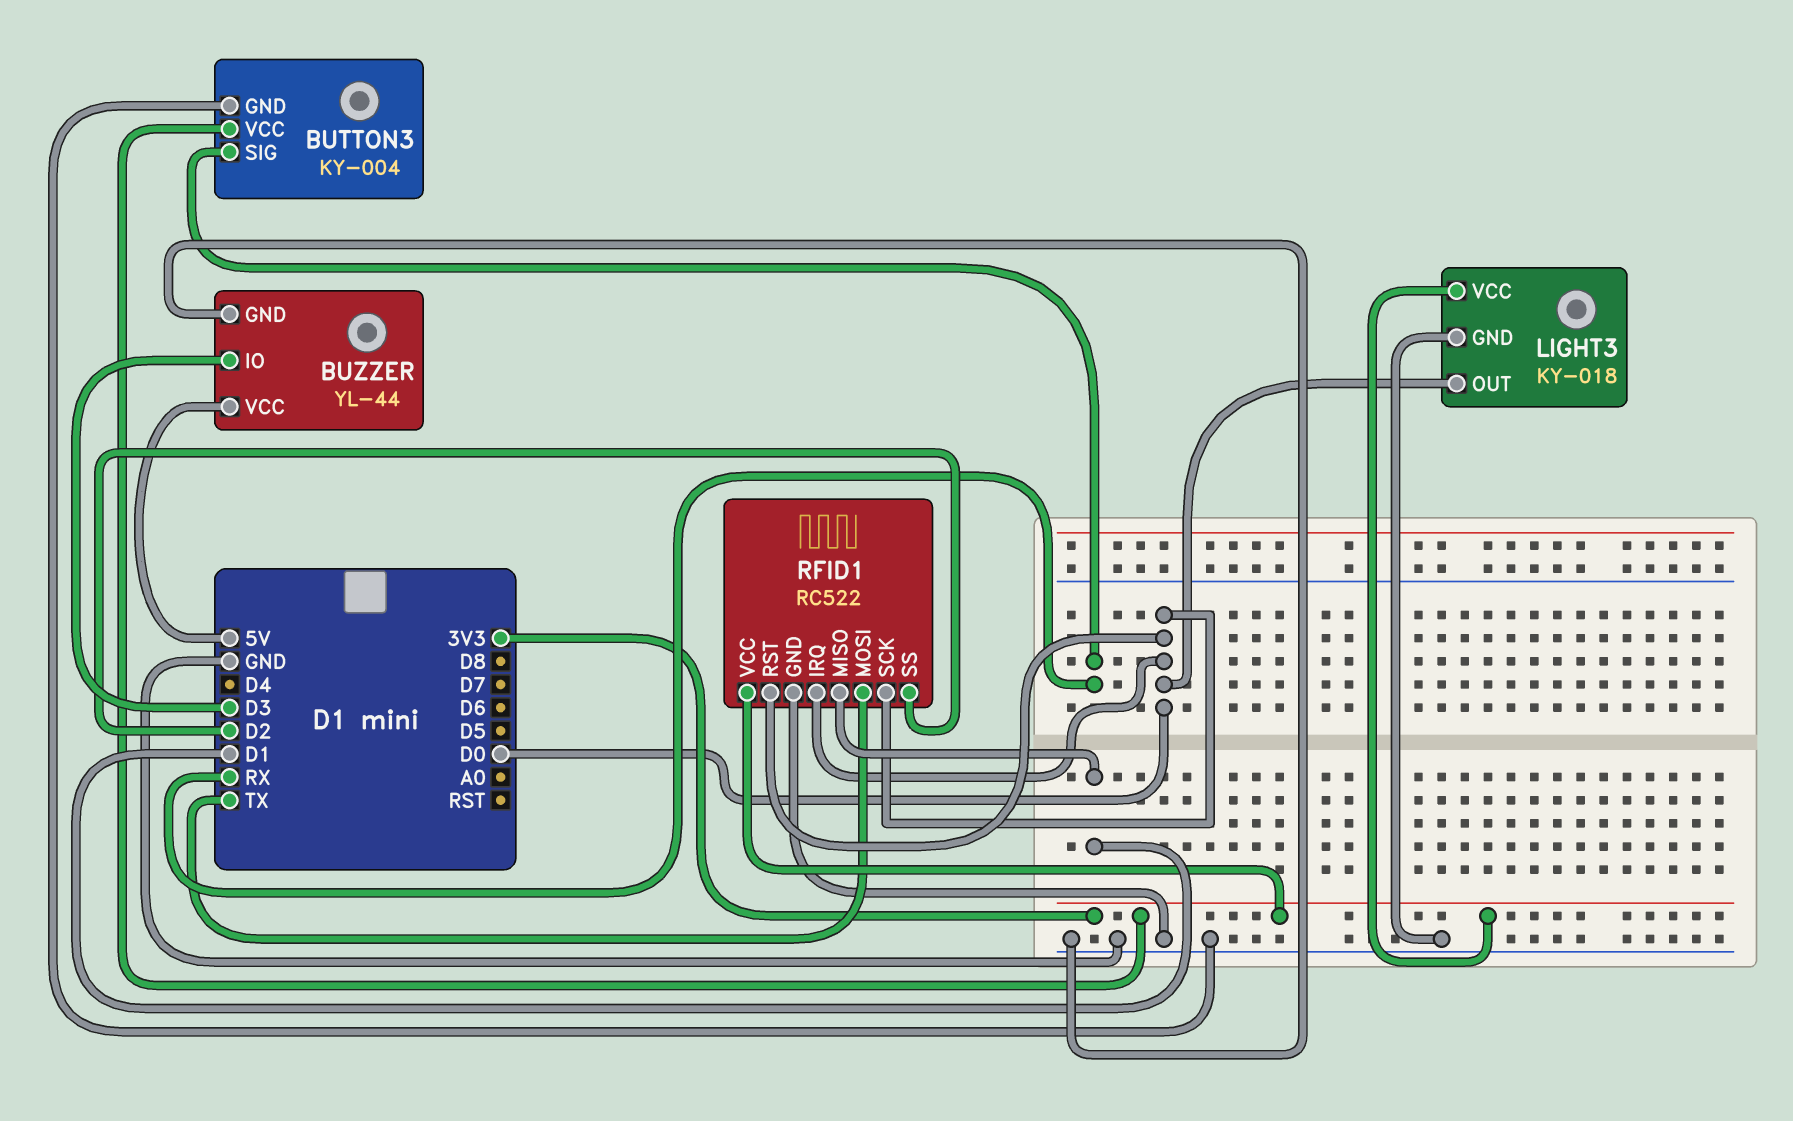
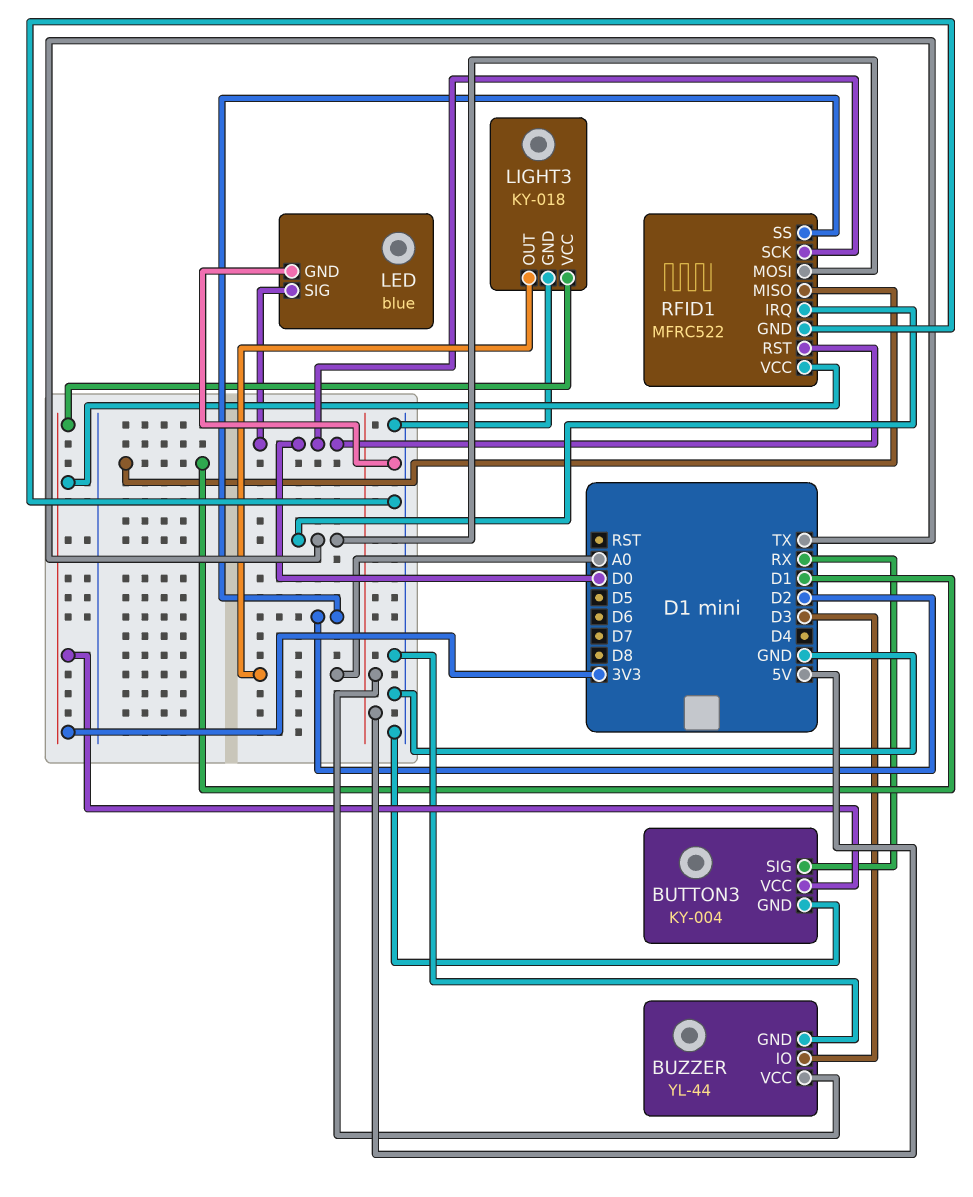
LED: none -> blue
LED pin GND: none -> GND
LED pin SIG: none -> D0
LIGHT3 pin OUT: D0 -> A0
RFID1: RC522 -> MFRC522
RFID1 pin IRQ: D0 -> TX

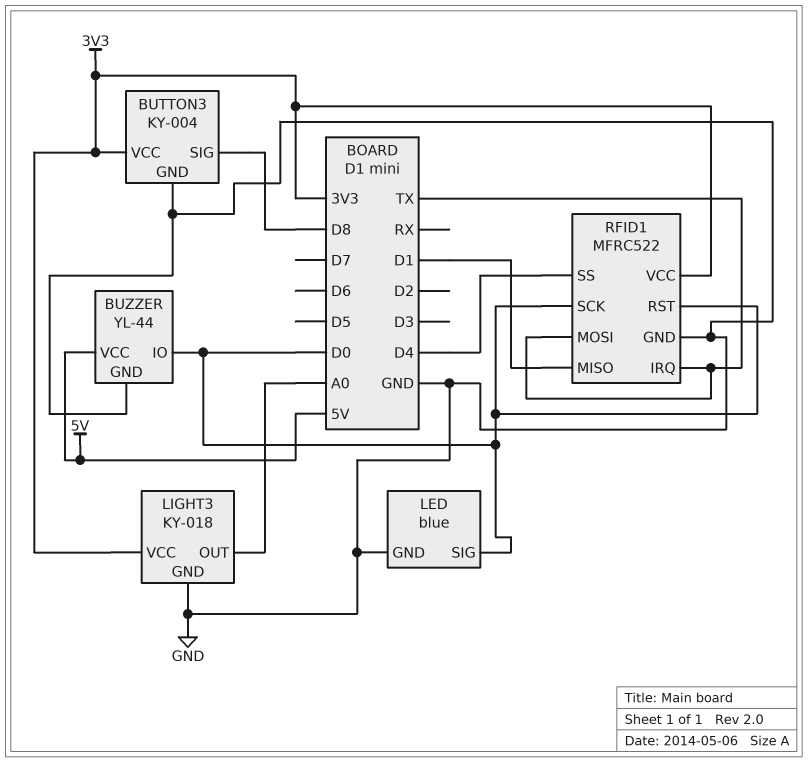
BUTTON3 pin SIG: RX -> D8
BUZZER pin IO: D3 -> D0
RFID1 pin SS: D2 -> D4

